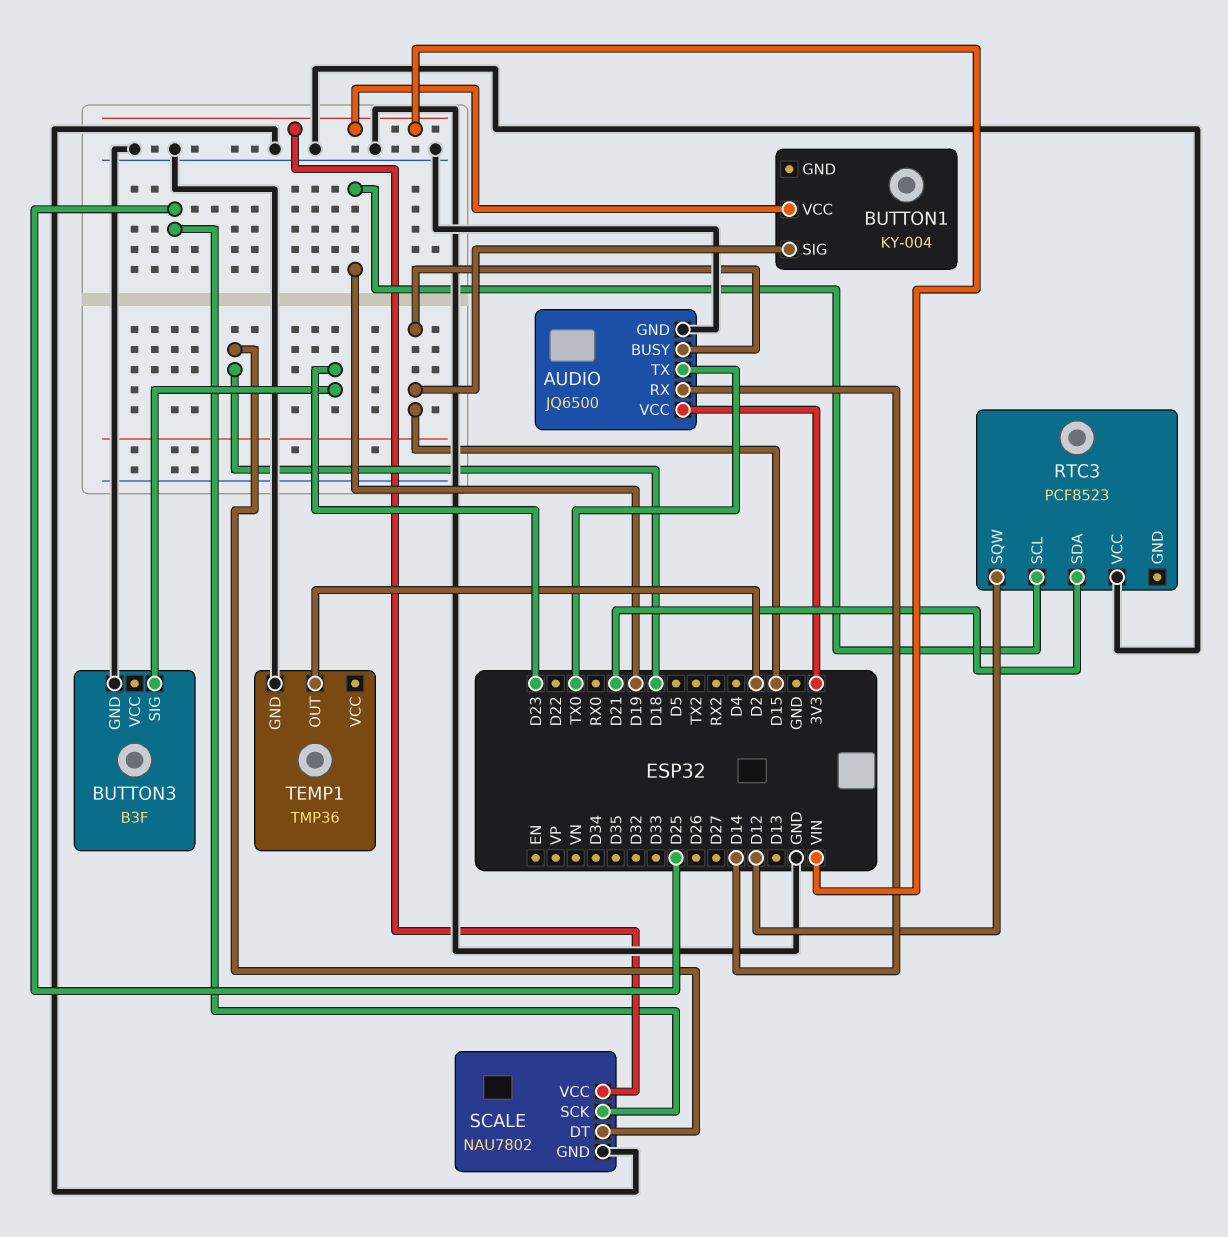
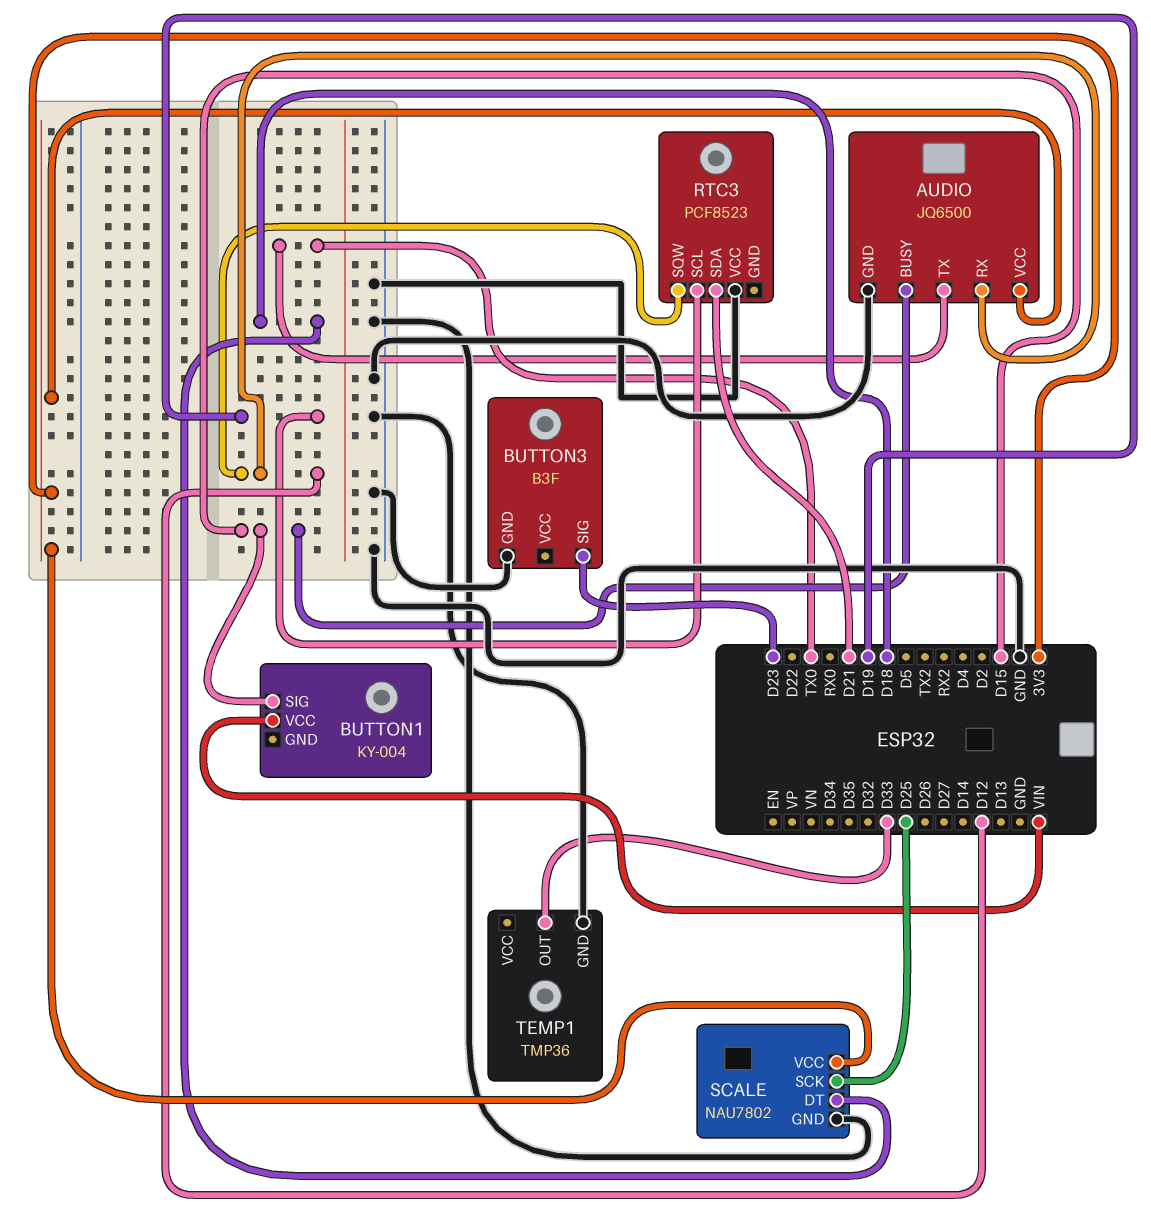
AUDIO pin RX: D14 -> D12
SCALE pin VCC: VIN -> 3V3
TEMP1 pin OUT: D2 -> D33

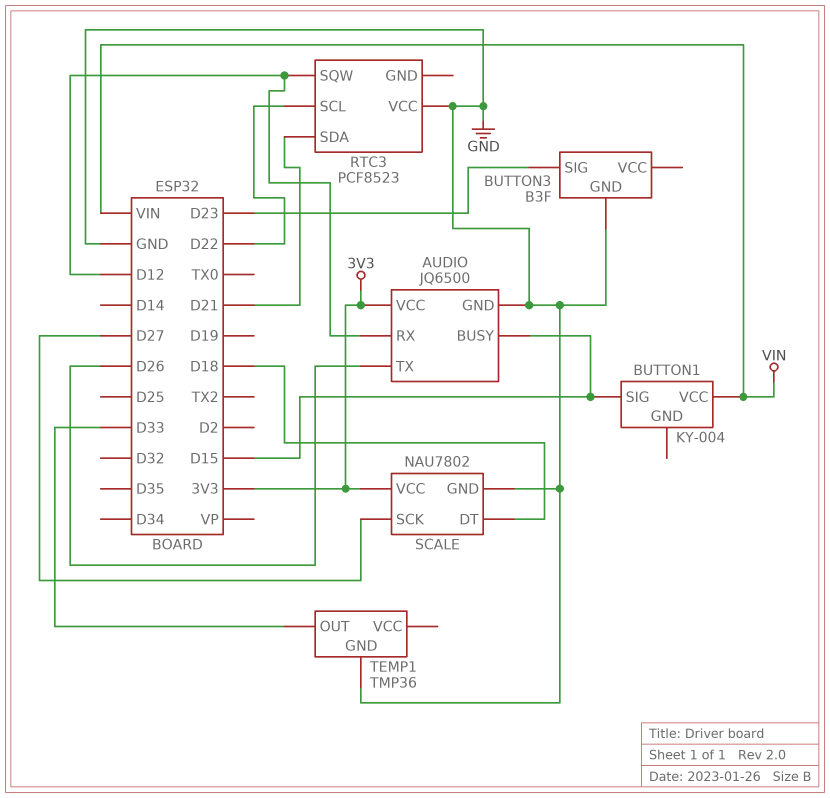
AUDIO pin TX: TX0 -> D26
RTC3 pin SCL: D19 -> D22
SCALE pin SCK: D25 -> D27

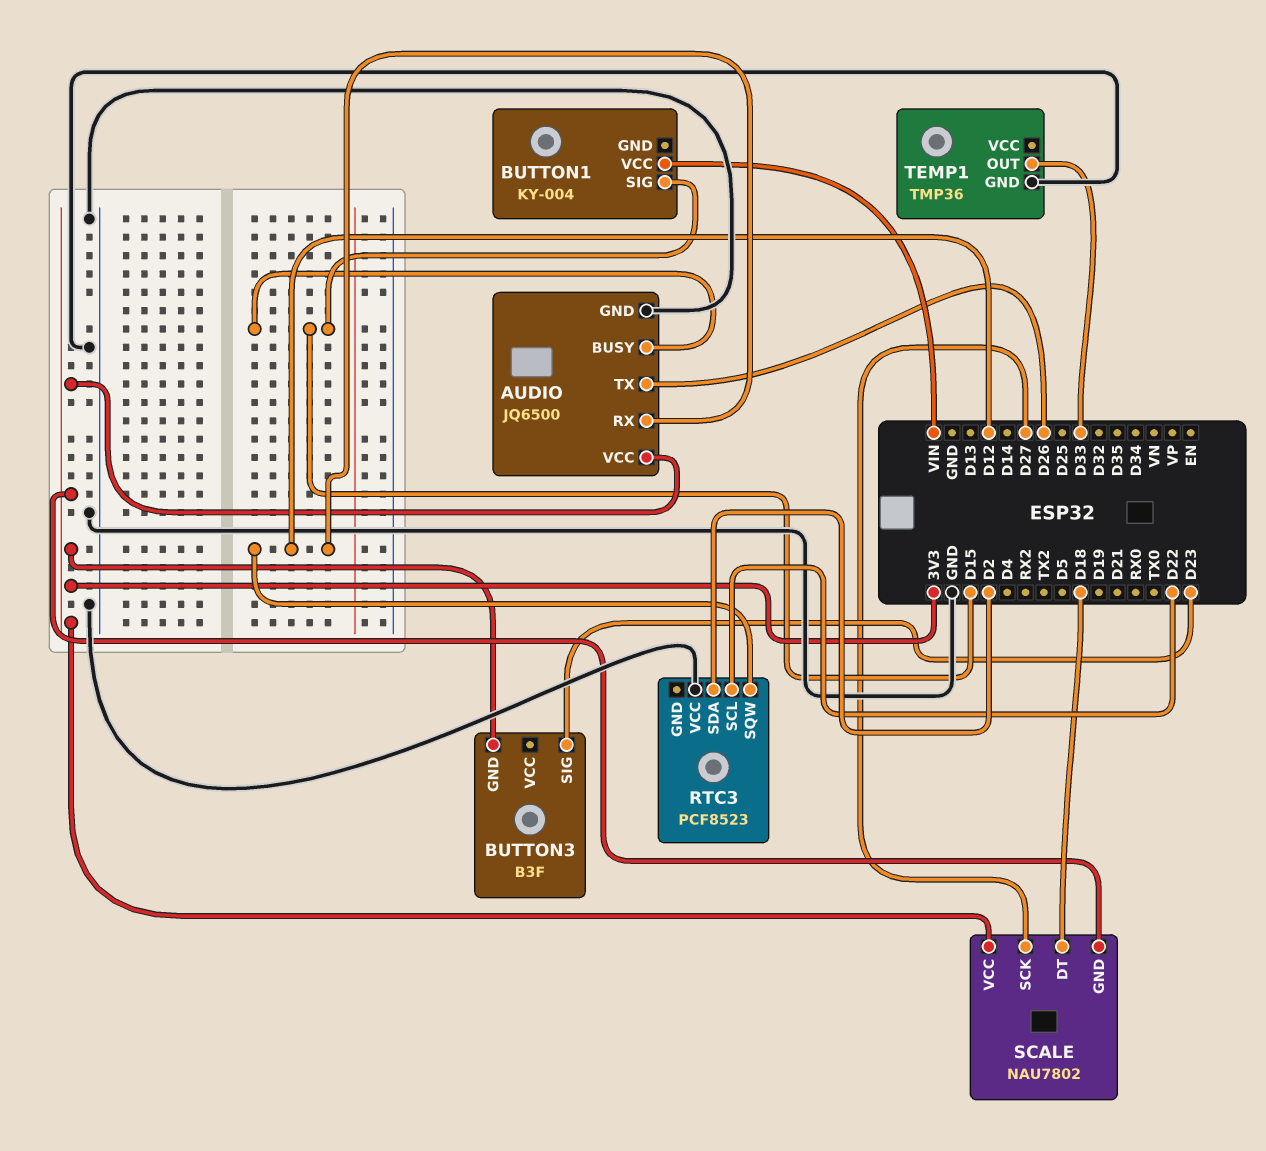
BUTTON3 pin GND: GND -> 3V3
RTC3 pin SDA: D21 -> D2
SCALE pin GND: GND -> 3V3

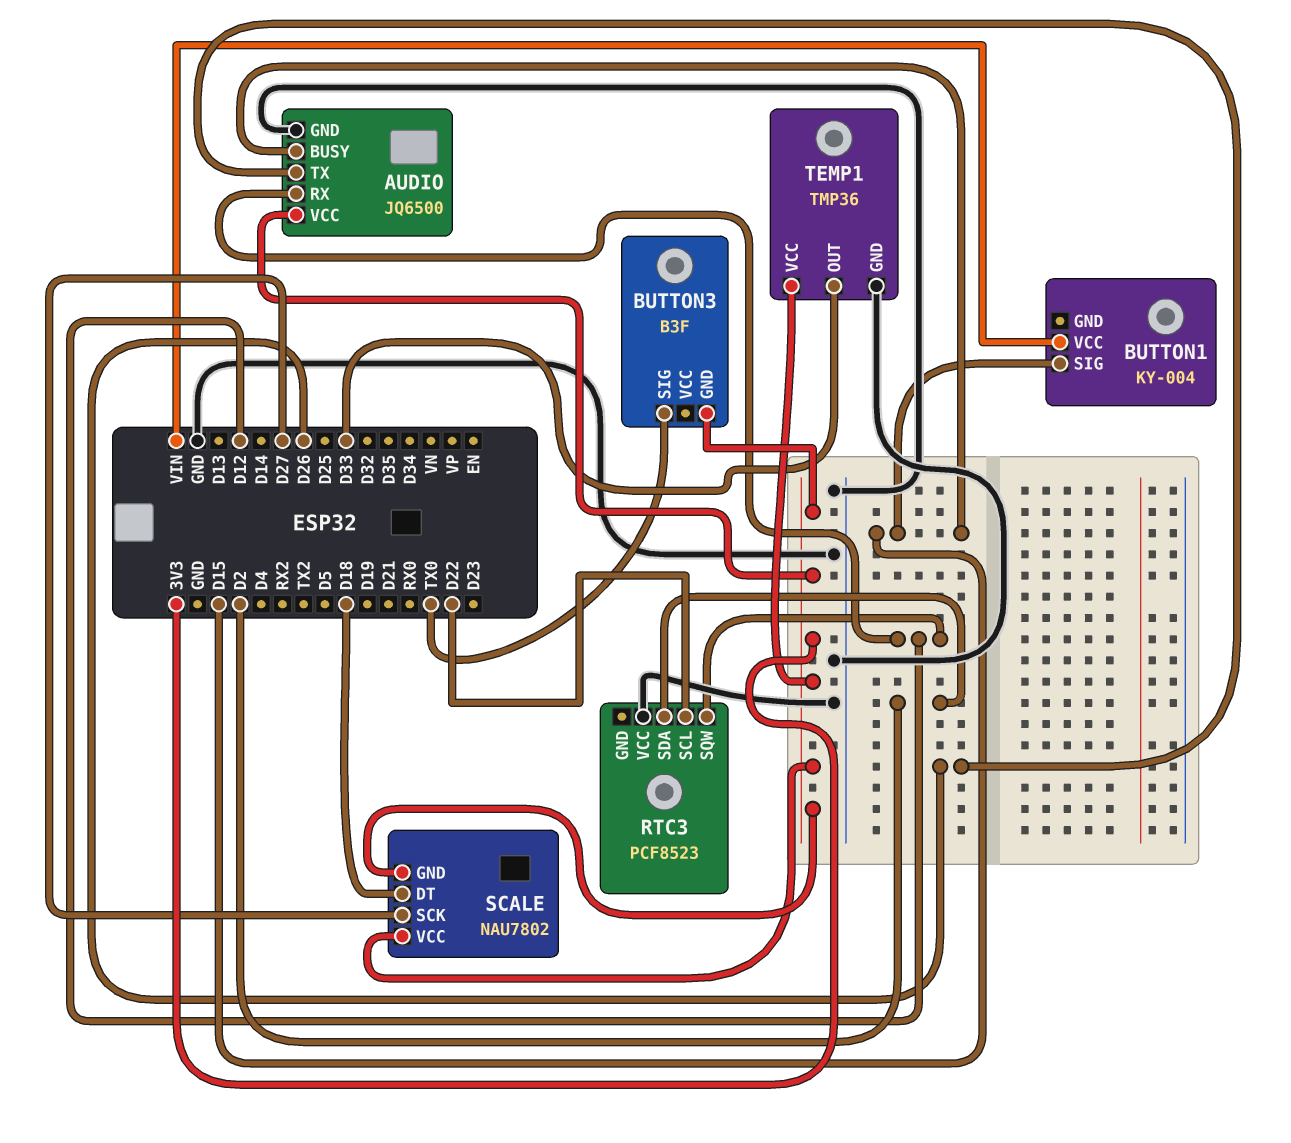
BUTTON3 pin SIG: D23 -> TX0
TEMP1 pin VCC: none -> 3V3

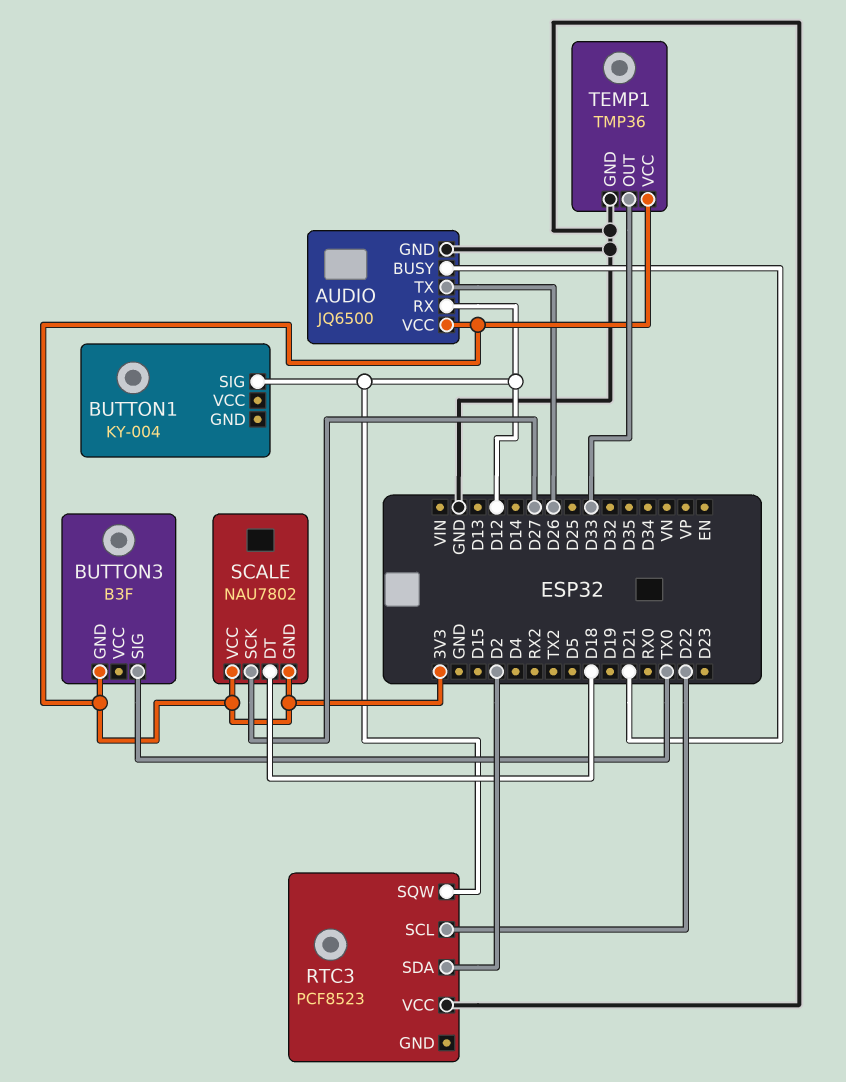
AUDIO pin BUSY: D15 -> D21
BUTTON1 pin SIG: D15 -> D12
BUTTON1 pin VCC: VIN -> none

